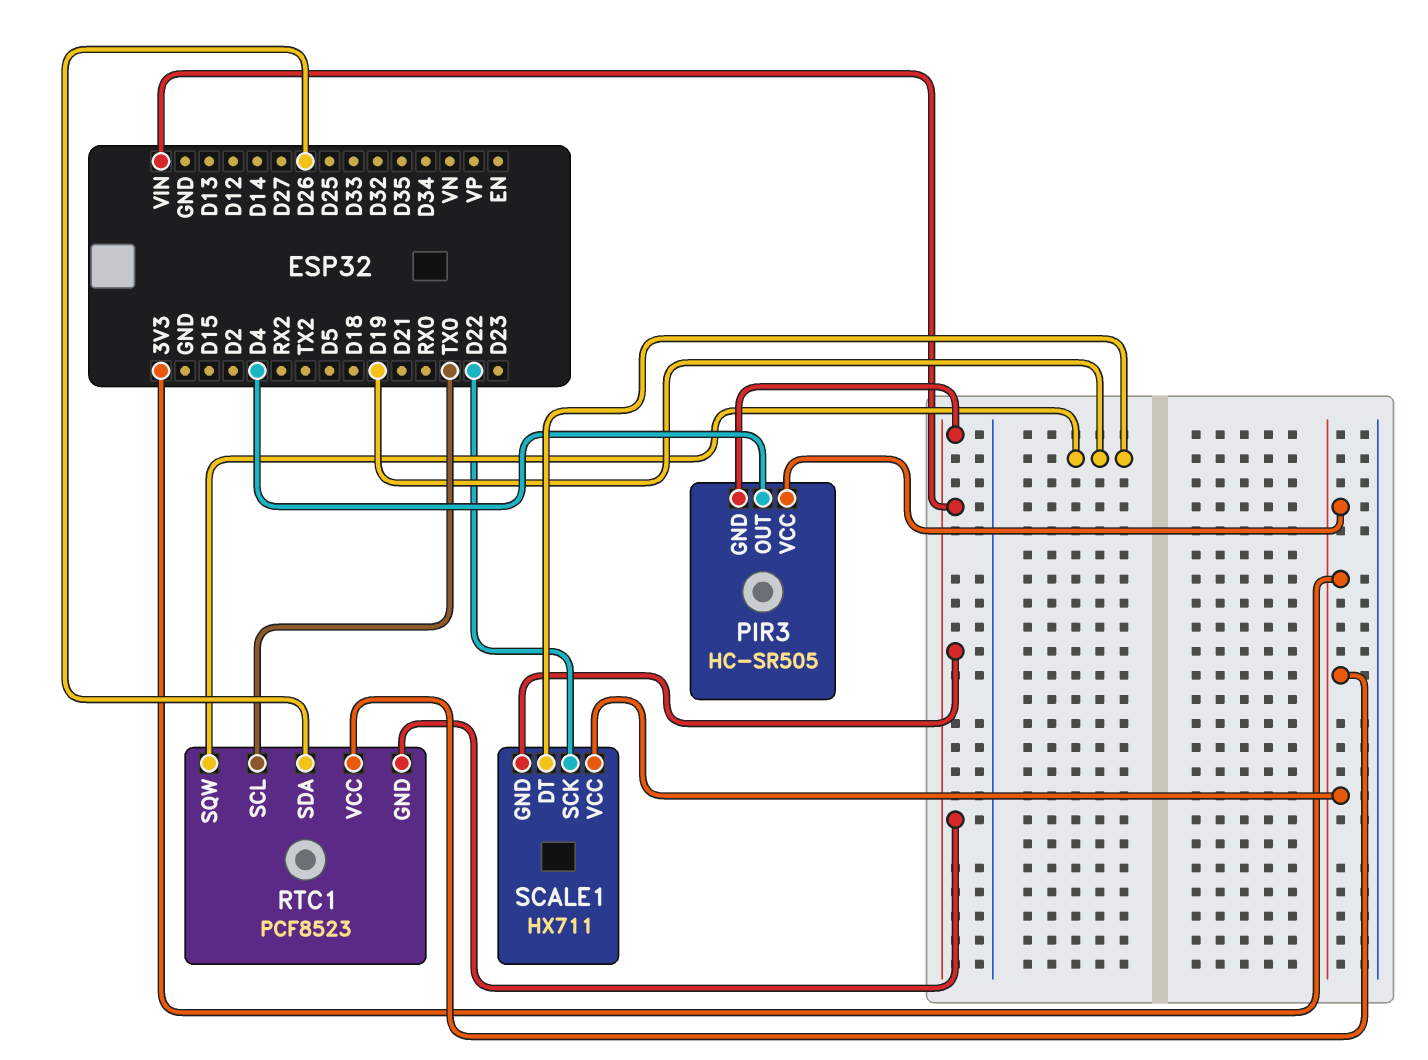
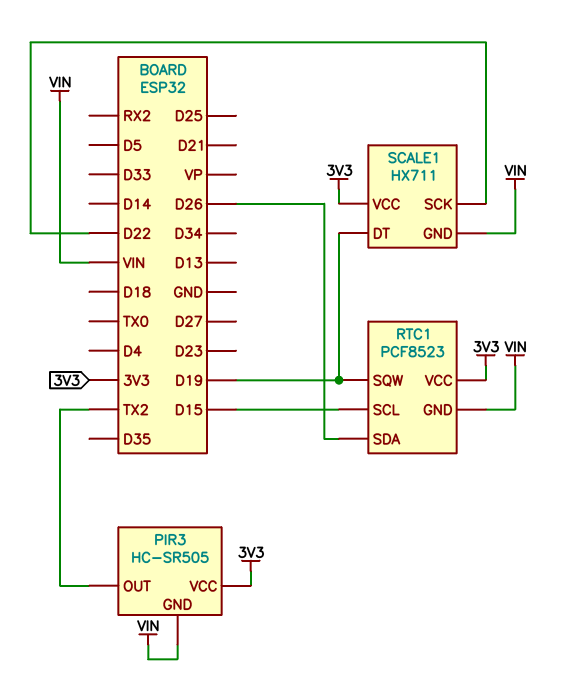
PIR3 pin OUT: D4 -> TX2
RTC1 pin SCL: TX0 -> D15

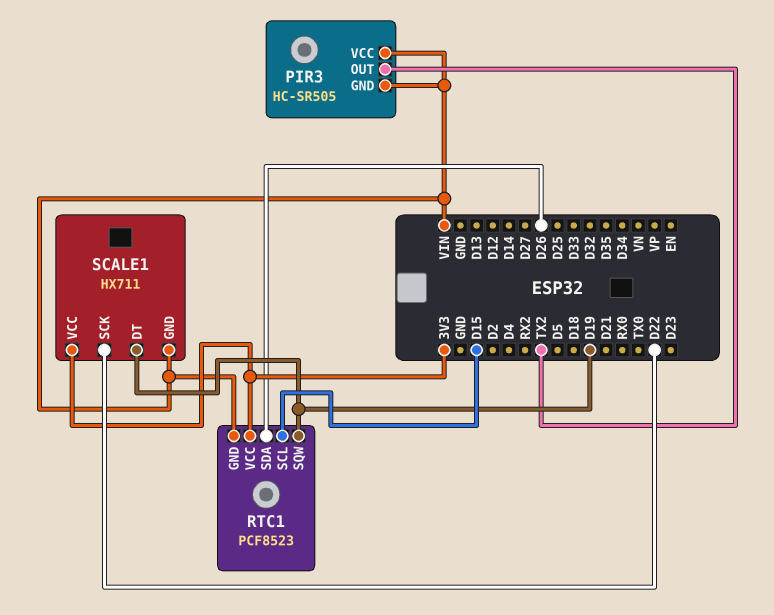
PIR3 pin VCC: 3V3 -> VIN

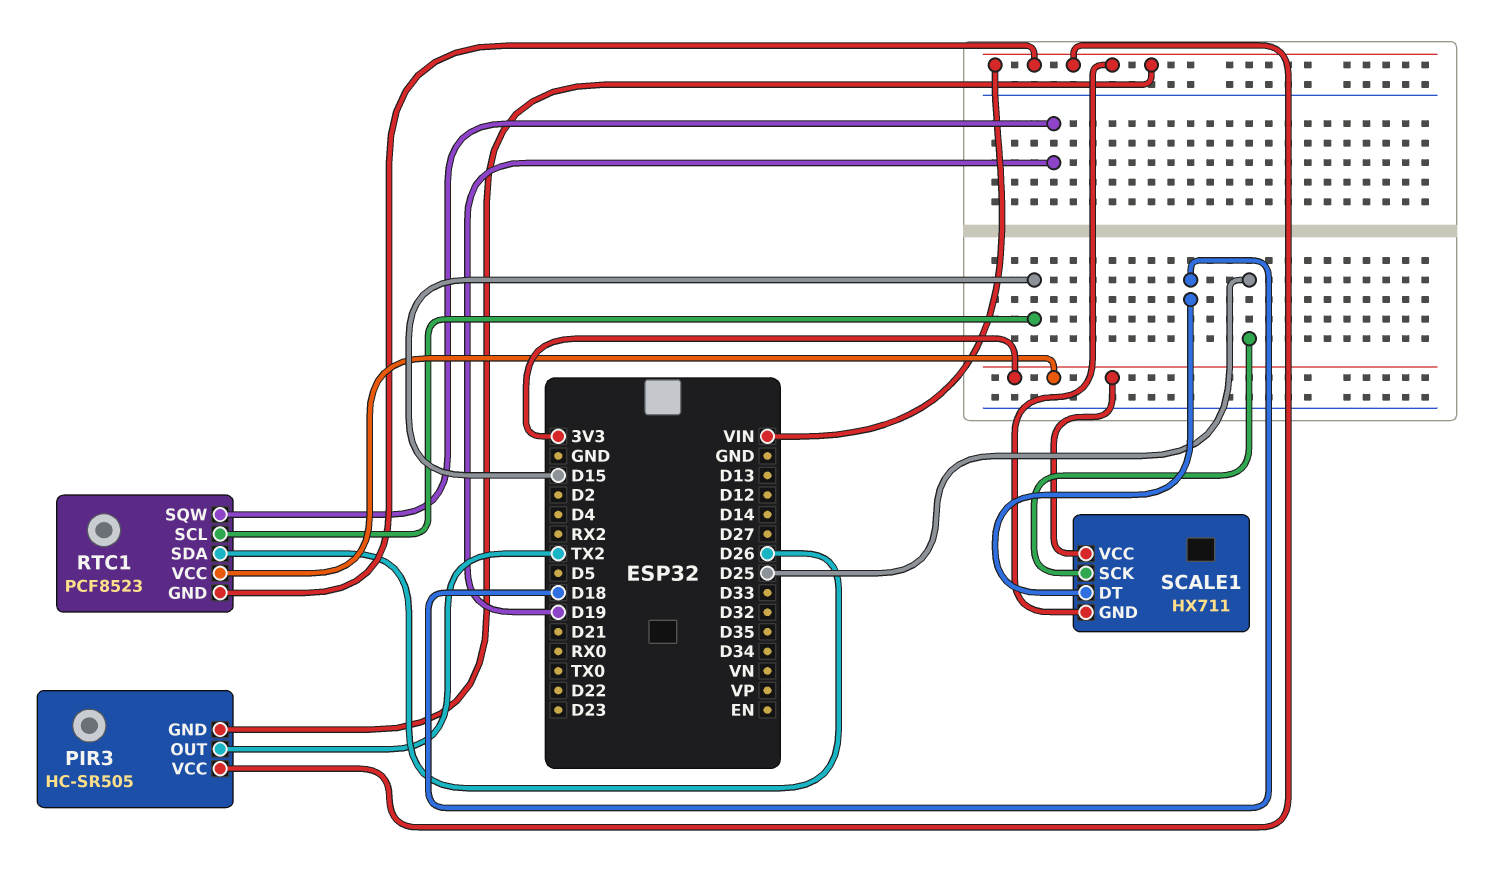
SCALE1 pin DT: D19 -> D18
SCALE1 pin SCK: D22 -> D25

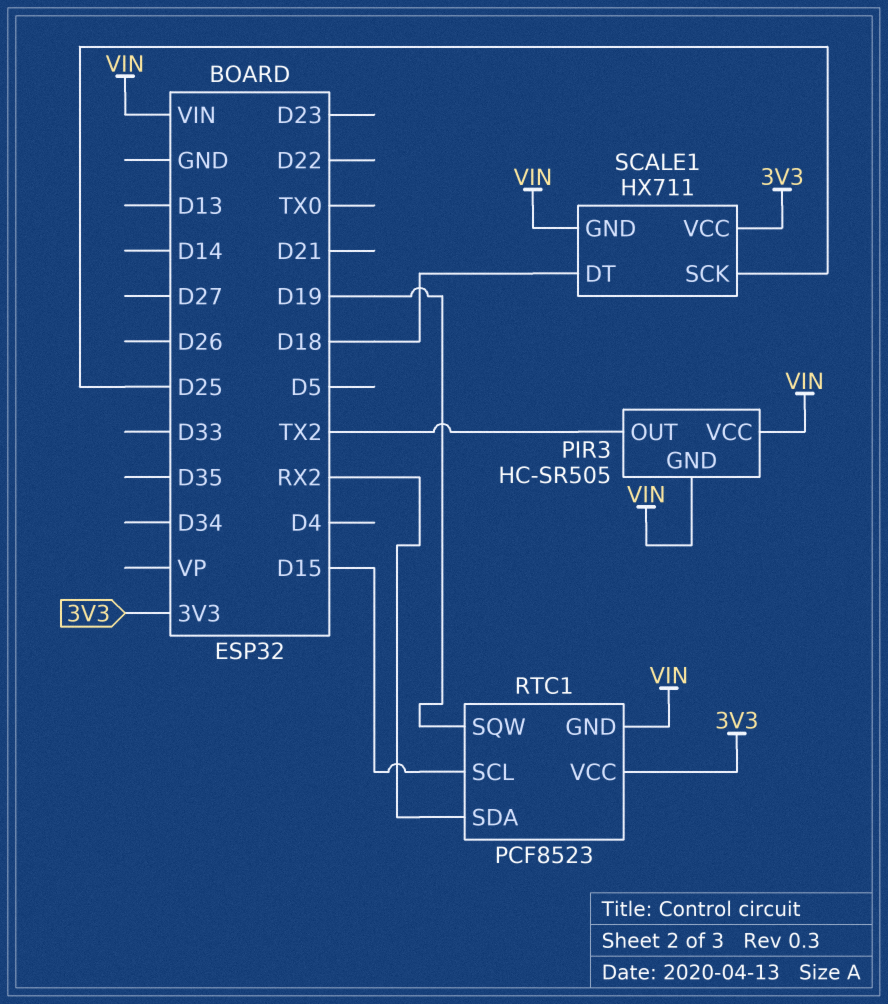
RTC1 pin SDA: D26 -> RX2

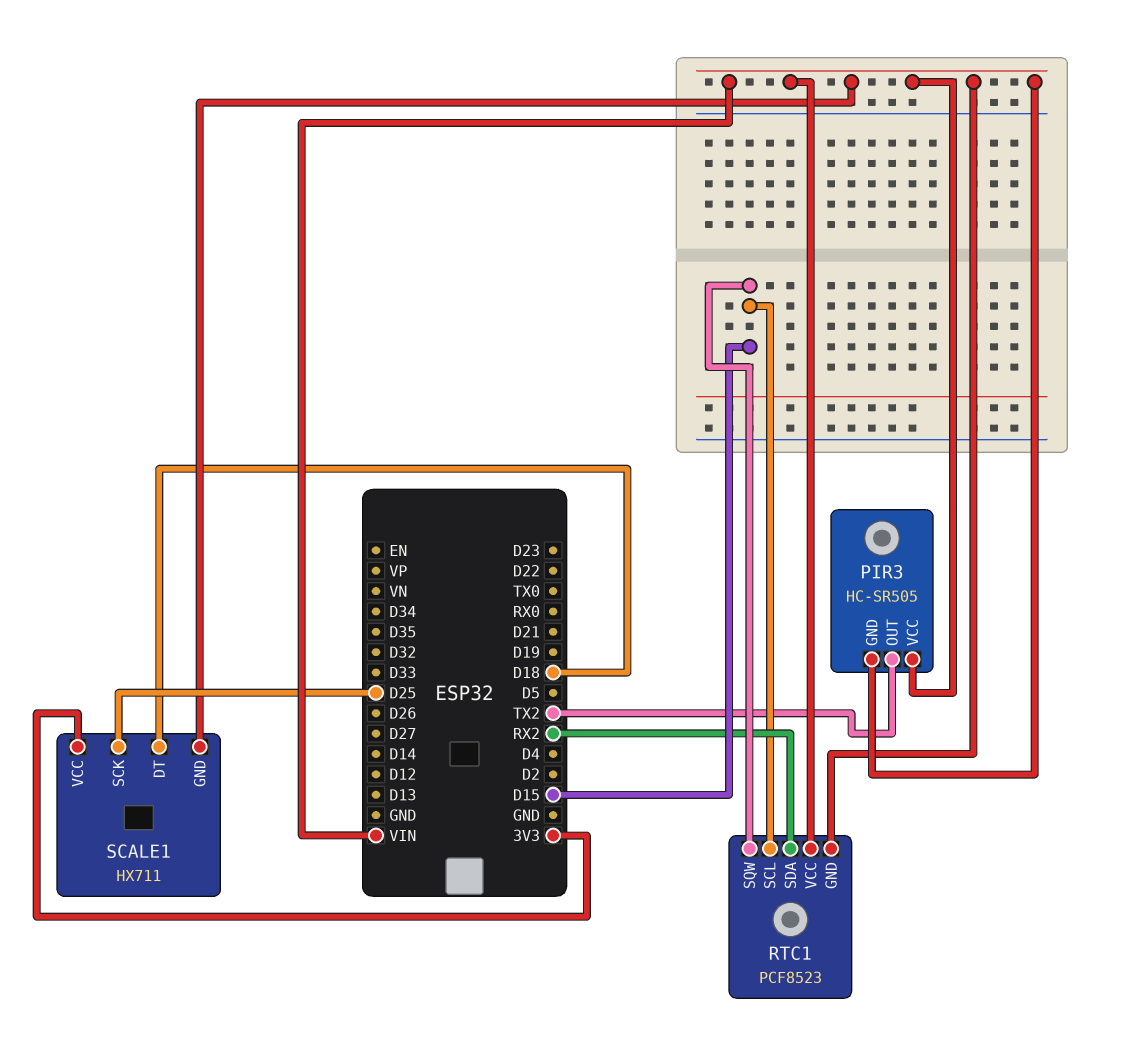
RTC1 pin SQW: D19 -> D15
RTC1 pin VCC: 3V3 -> VIN

